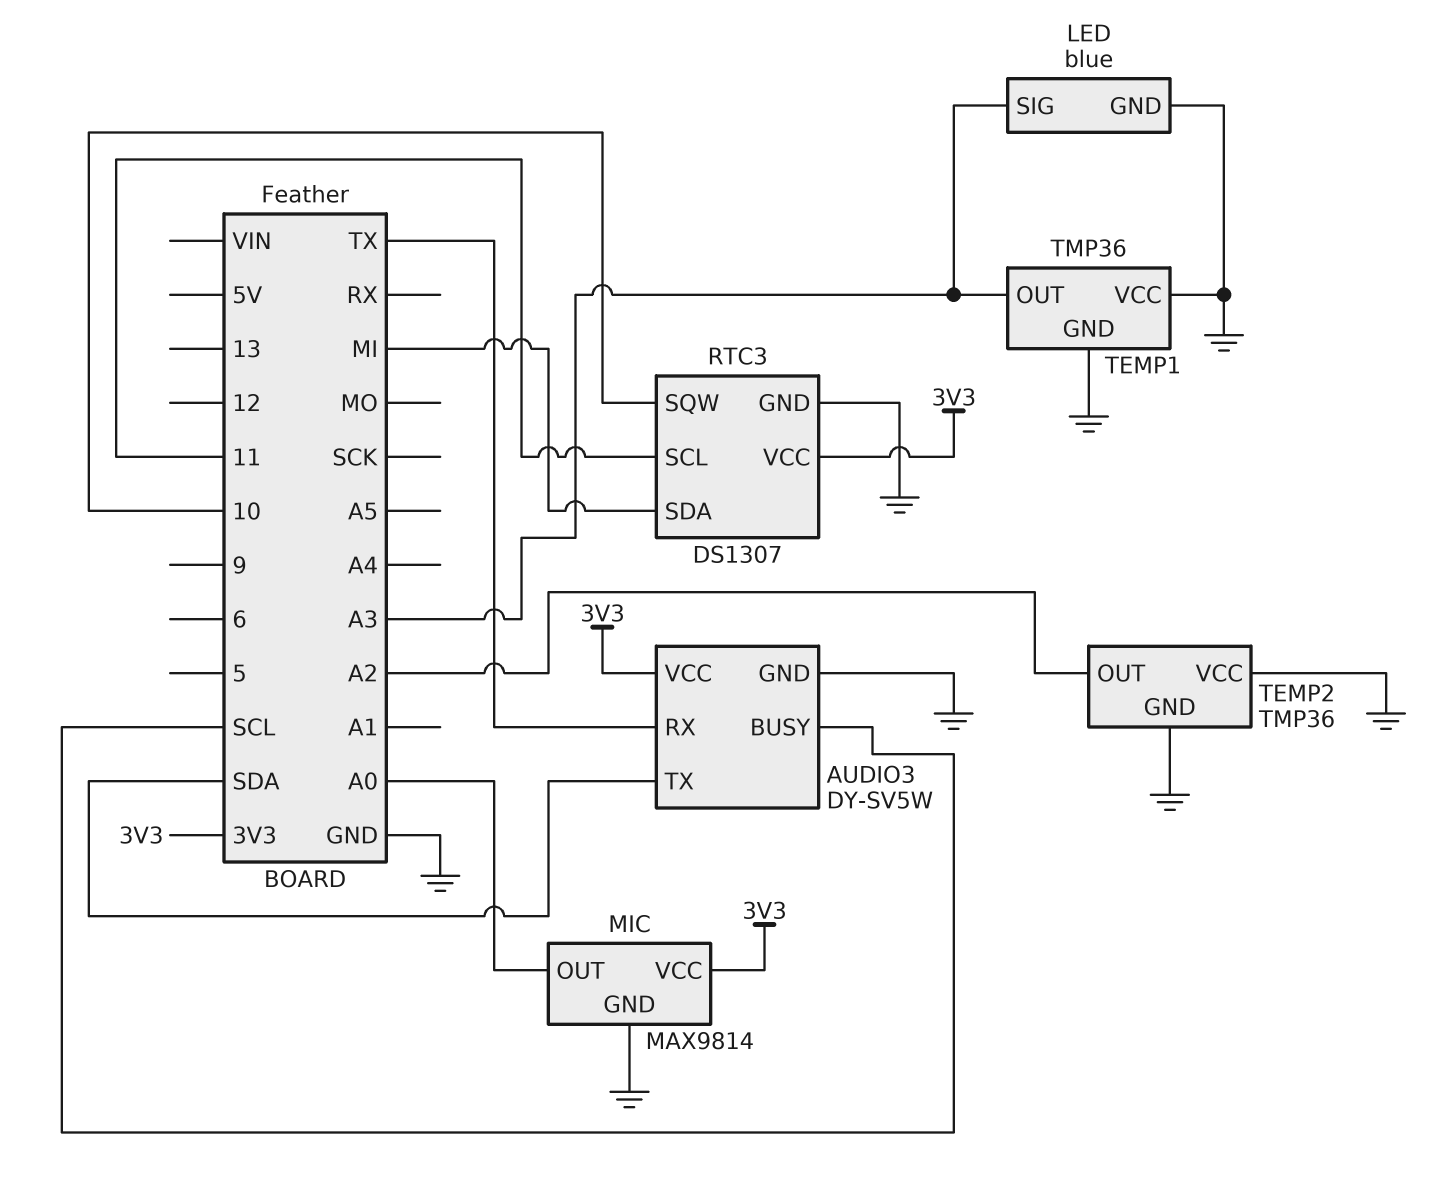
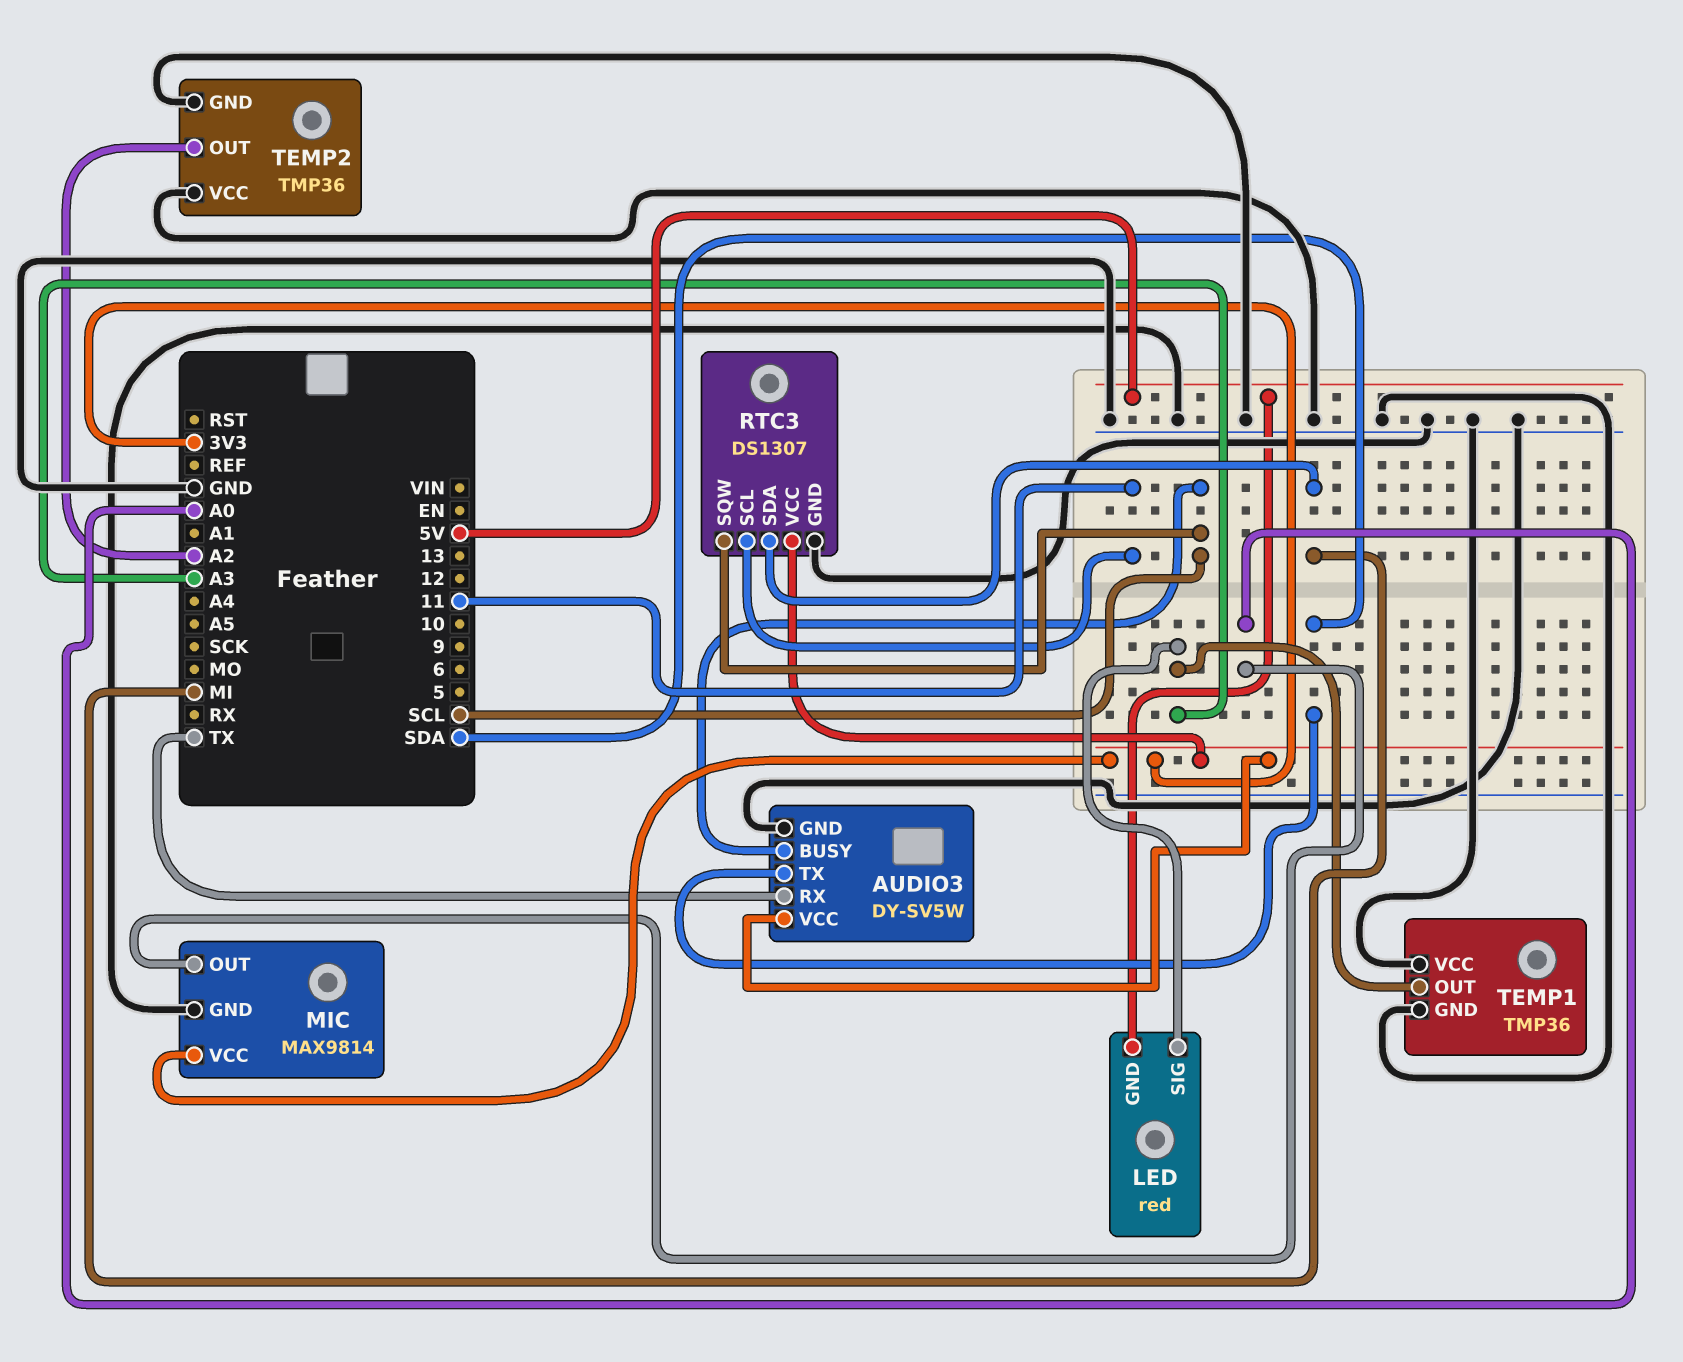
LED: blue -> red
LED pin GND: GND -> 5V
RTC3 pin SQW: 10 -> SCL

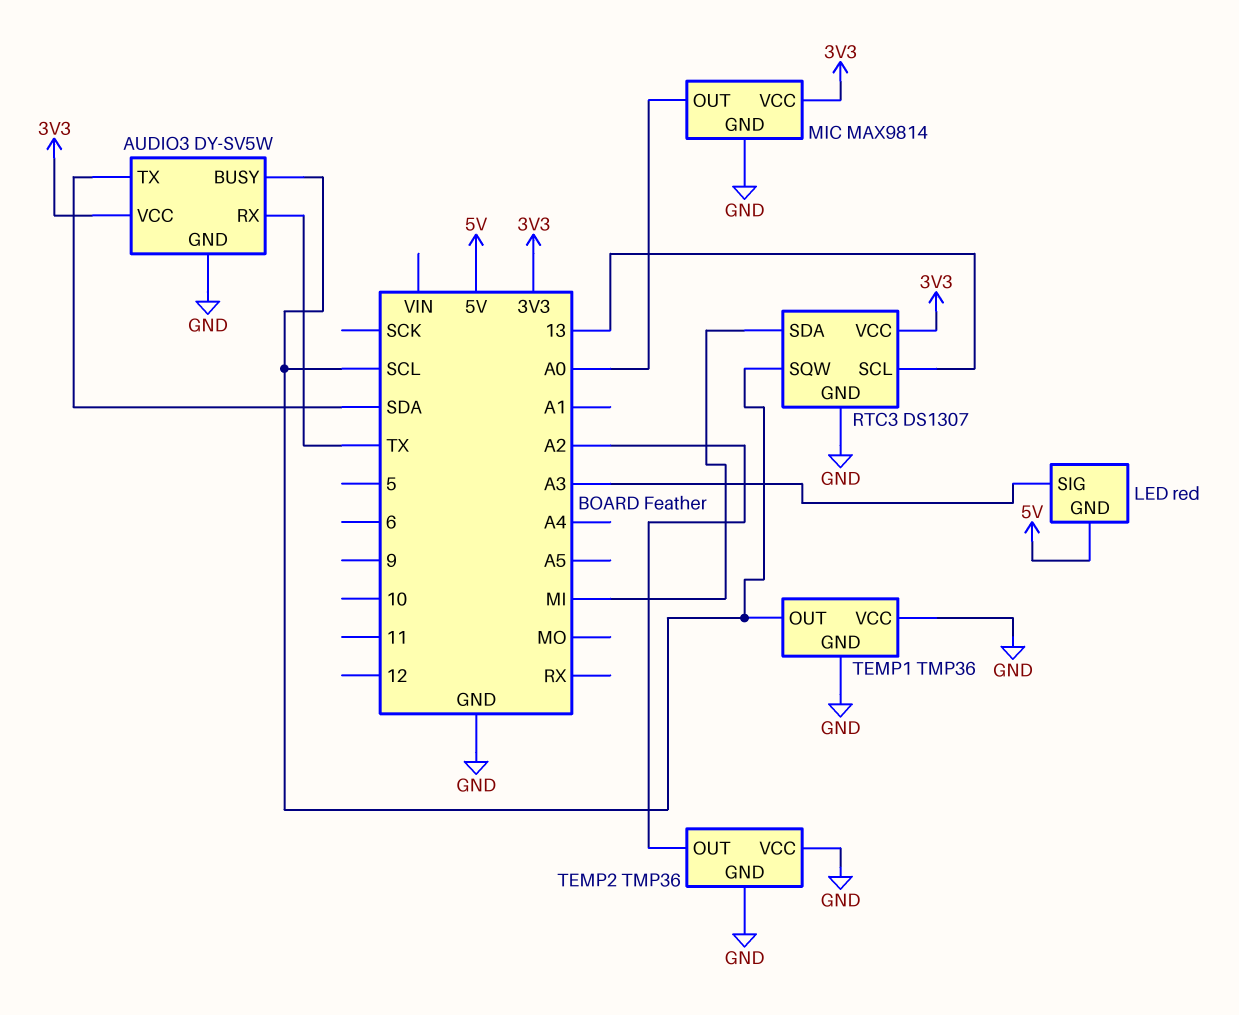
RTC3 pin SCL: 11 -> 13
TEMP1 pin OUT: A3 -> SCL

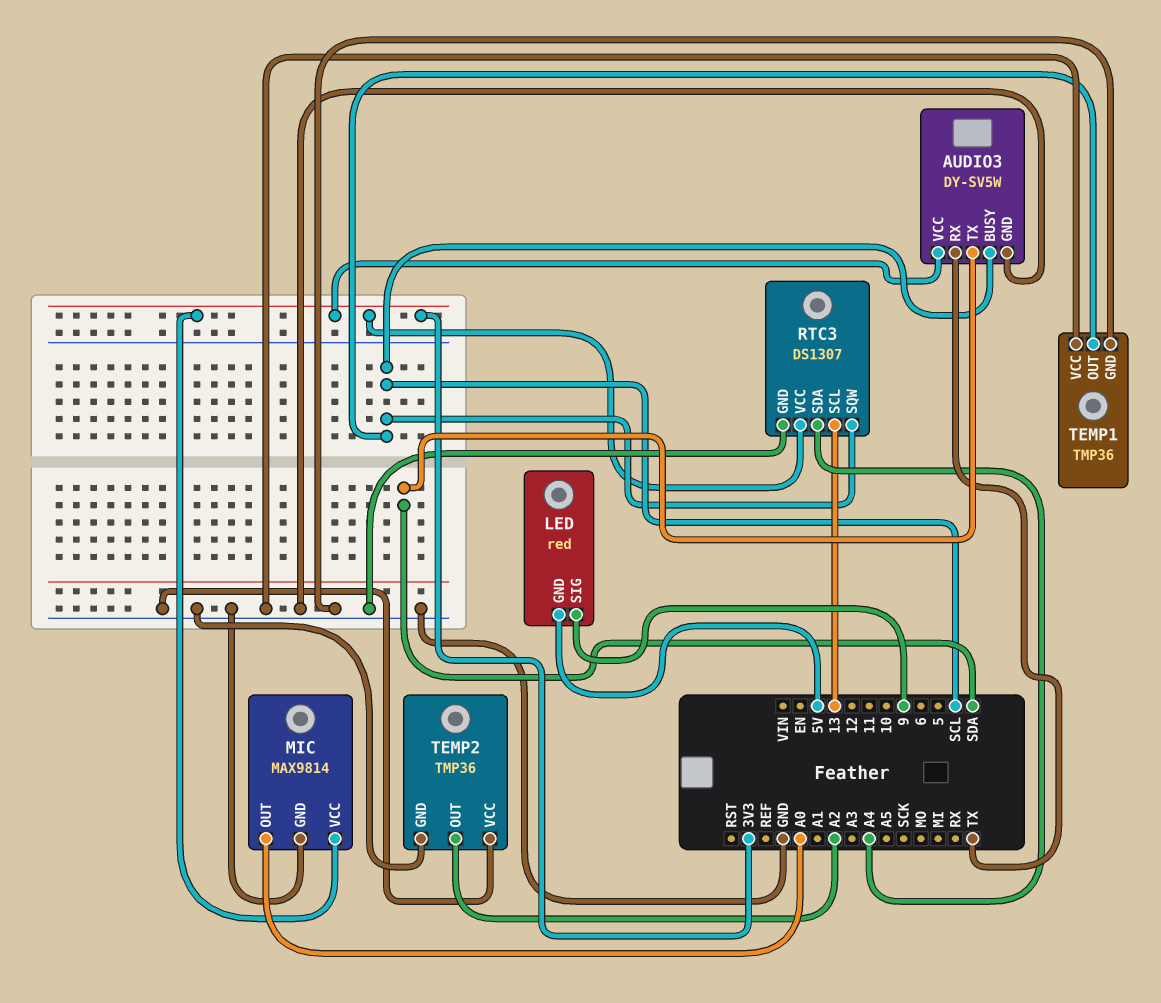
LED pin SIG: A3 -> 9
RTC3 pin SDA: MI -> A4

